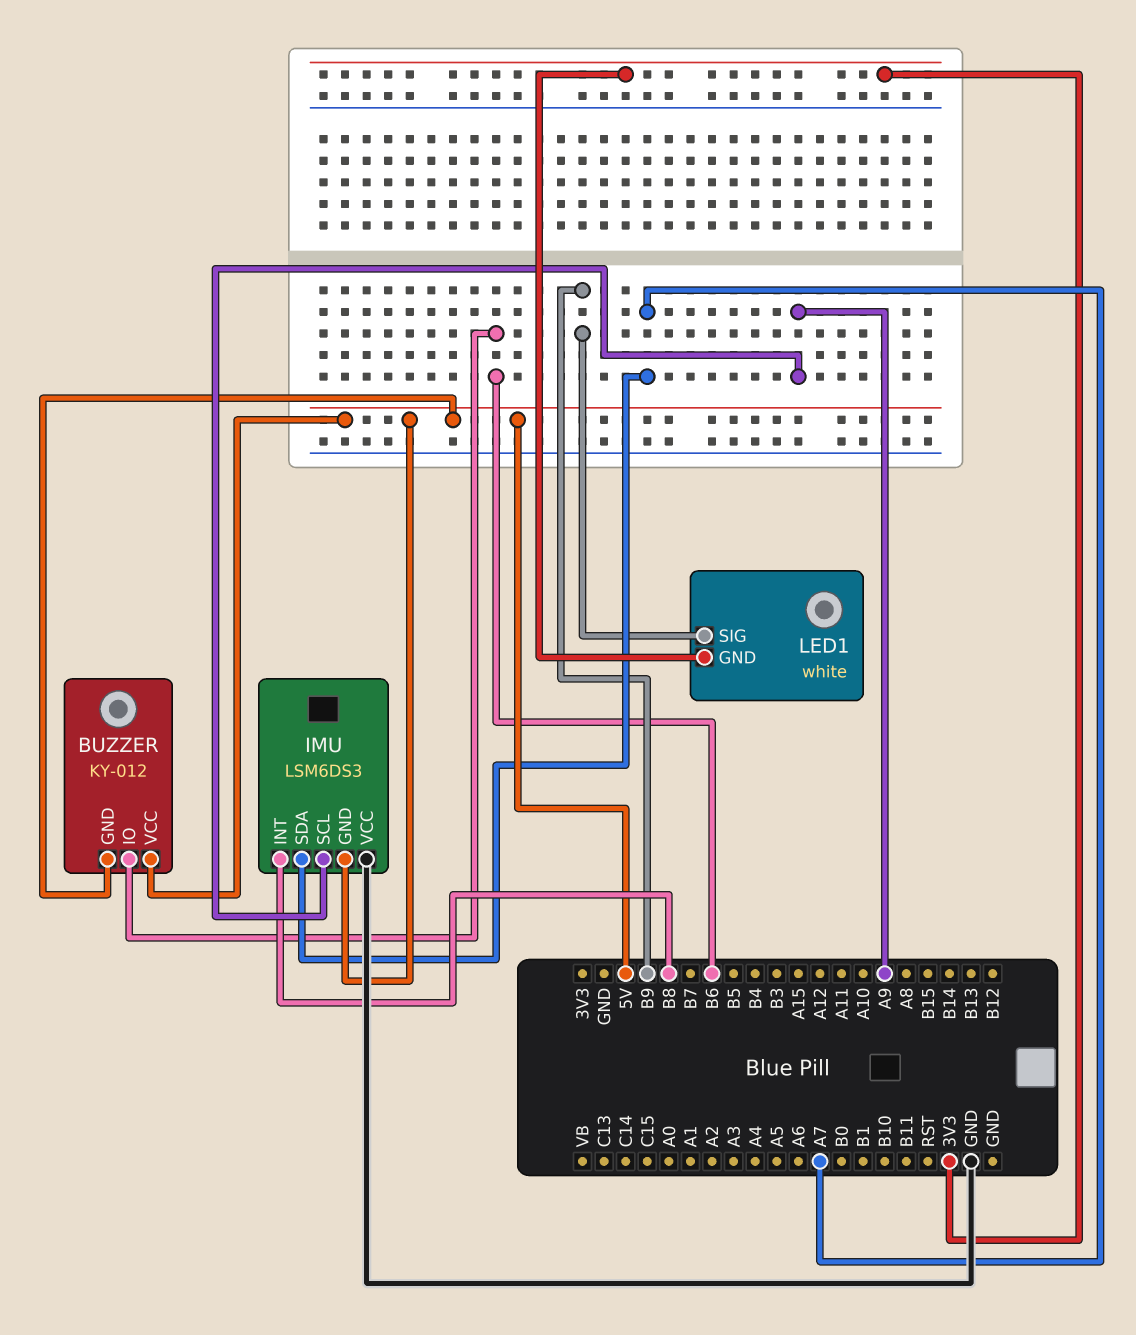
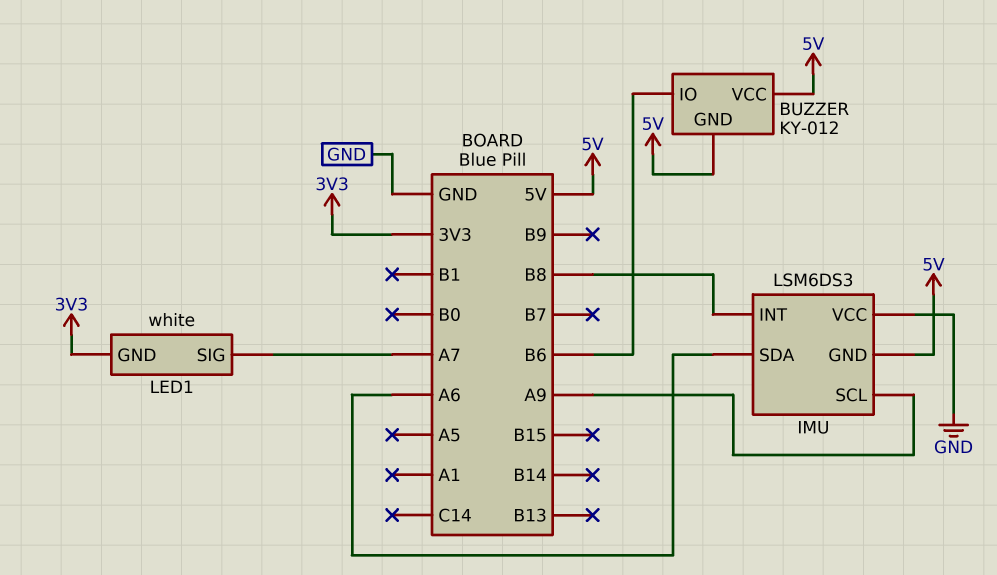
IMU pin SDA: A7 -> A6
LED1 pin SIG: B9 -> A7

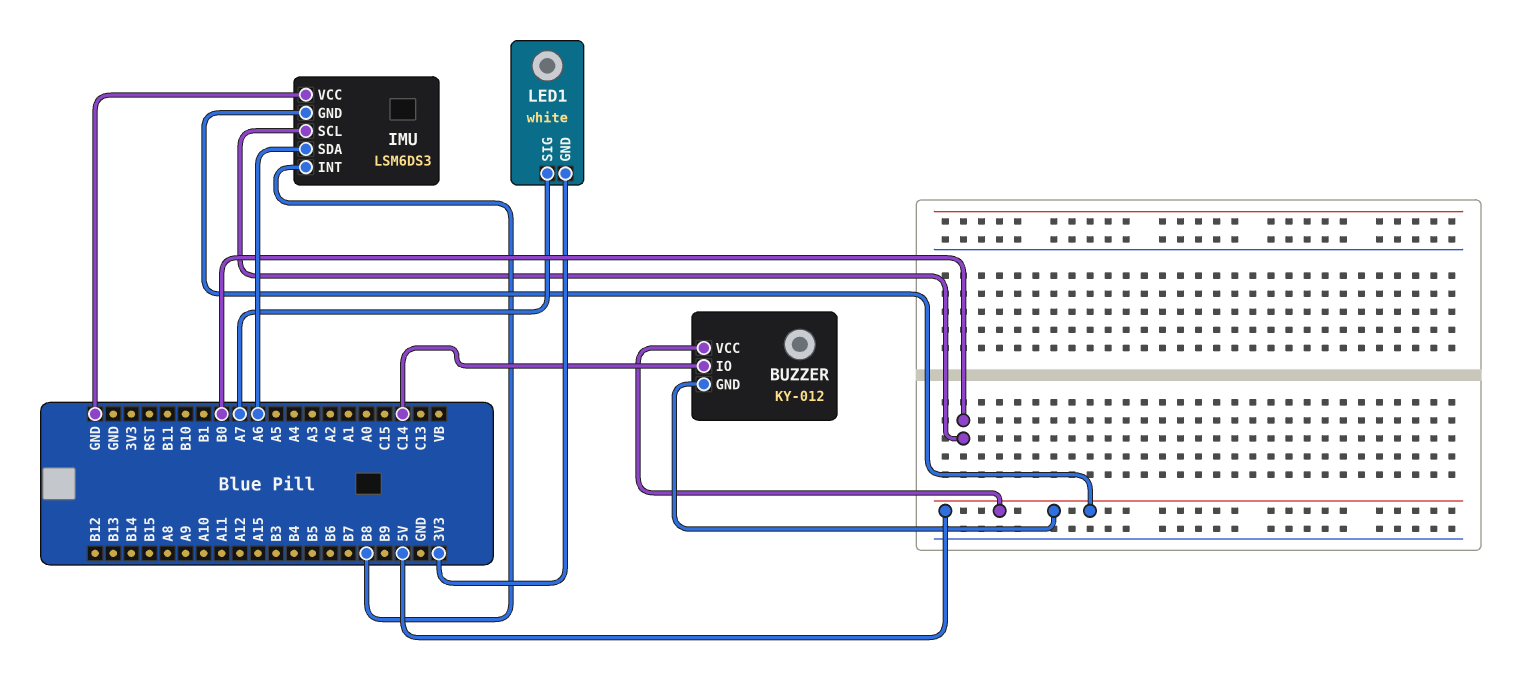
BUZZER pin IO: B6 -> C14
IMU pin SCL: A9 -> B0

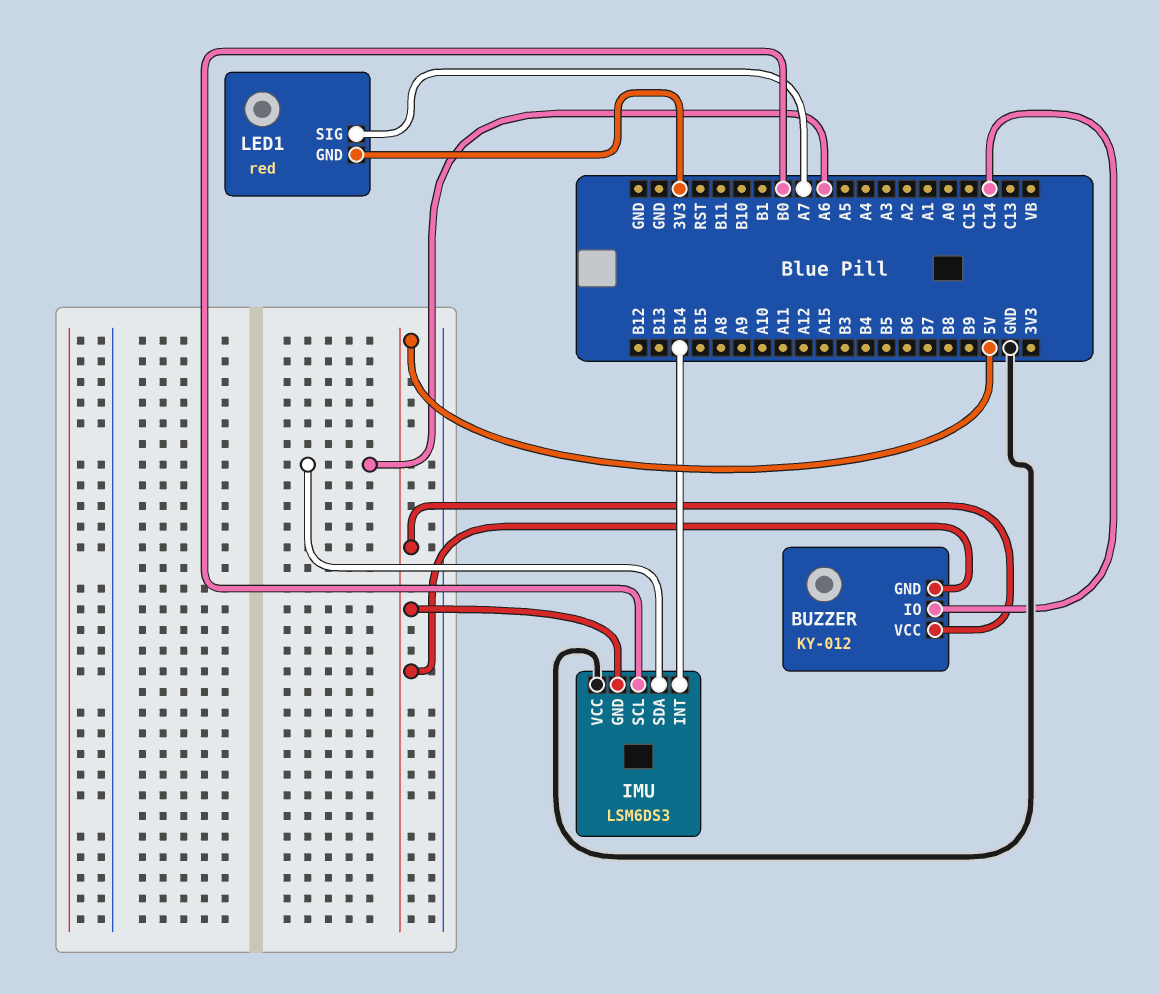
IMU pin INT: B8 -> B14
LED1: white -> red

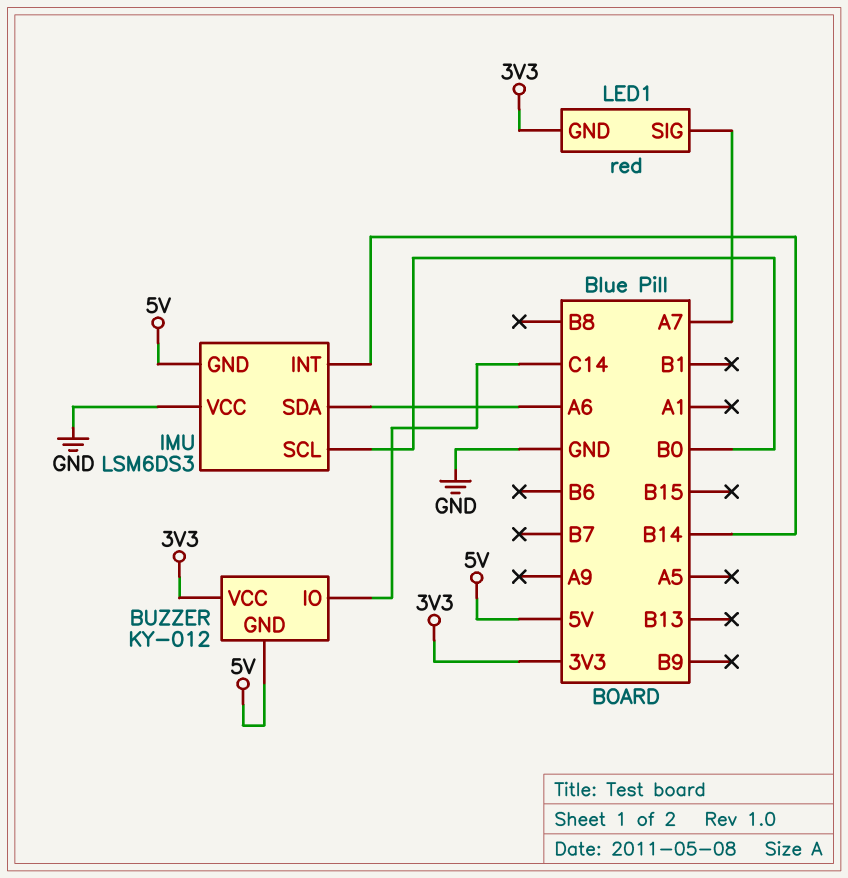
BUZZER pin VCC: 5V -> 3V3

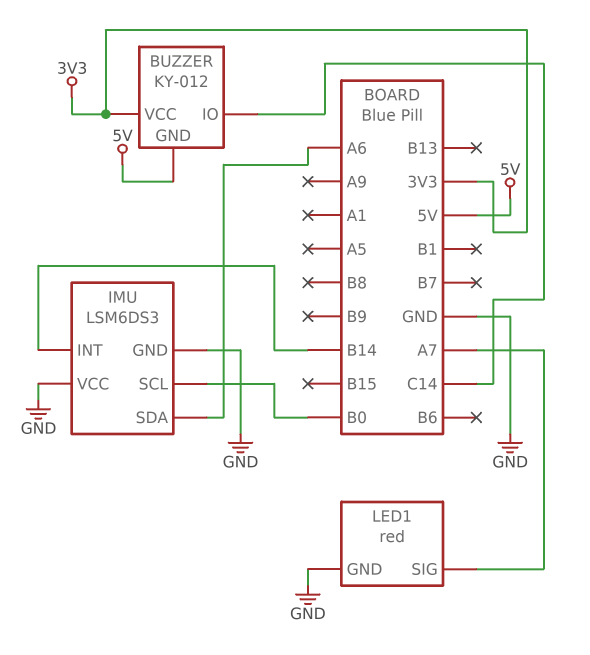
IMU pin GND: 5V -> GND
LED1 pin GND: 3V3 -> GND

